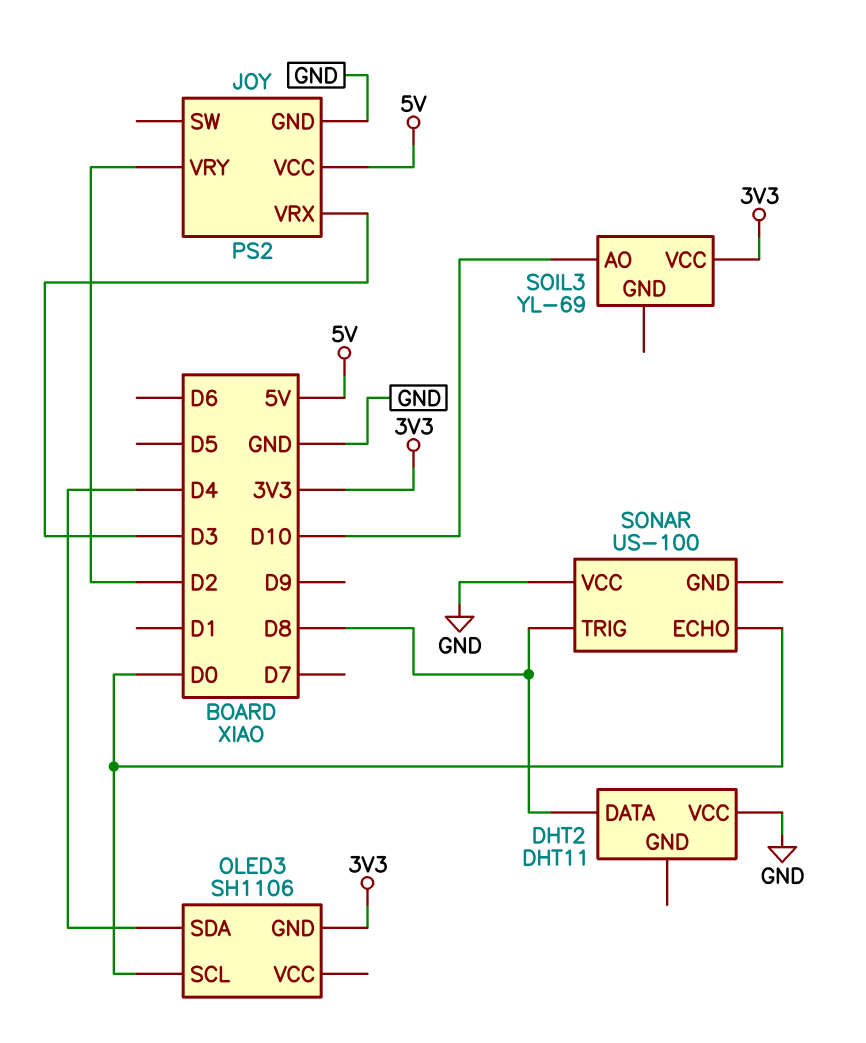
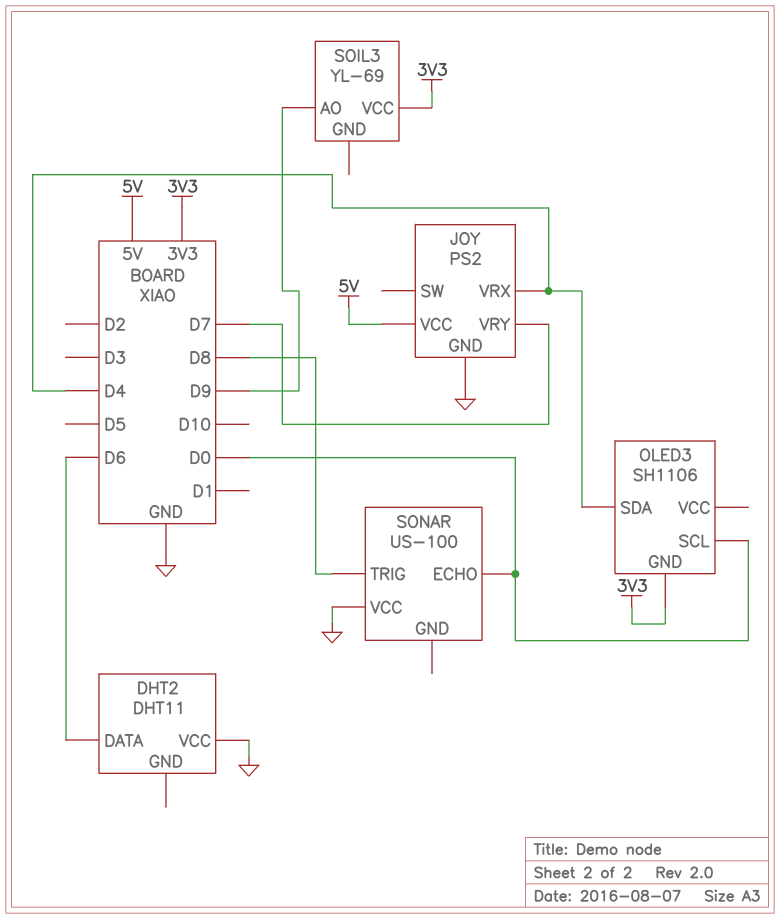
DHT2 pin DATA: D8 -> D6
JOY pin VRX: D3 -> D4
JOY pin VRY: D2 -> D7
SOIL3 pin AO: D10 -> D9

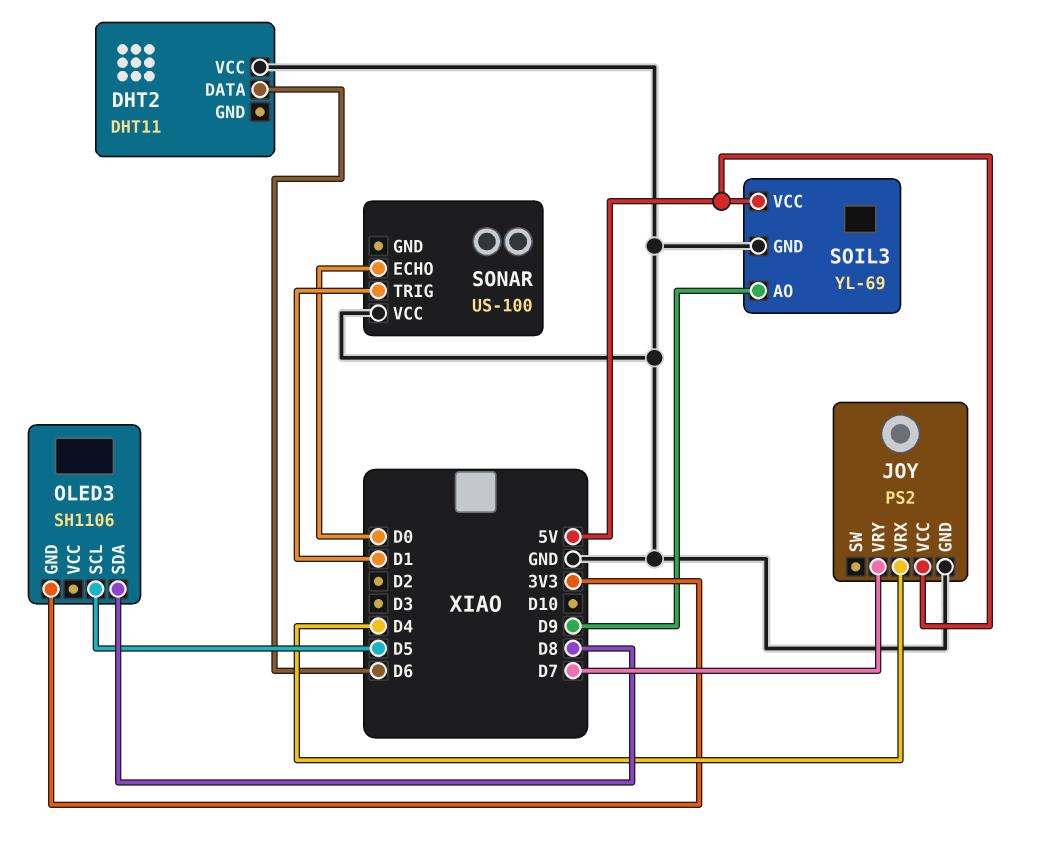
OLED3 pin SCL: D0 -> D5
OLED3 pin SDA: D4 -> D8
SOIL3 pin GND: none -> GND
SOIL3 pin VCC: 3V3 -> 5V
SONAR pin TRIG: D8 -> D1

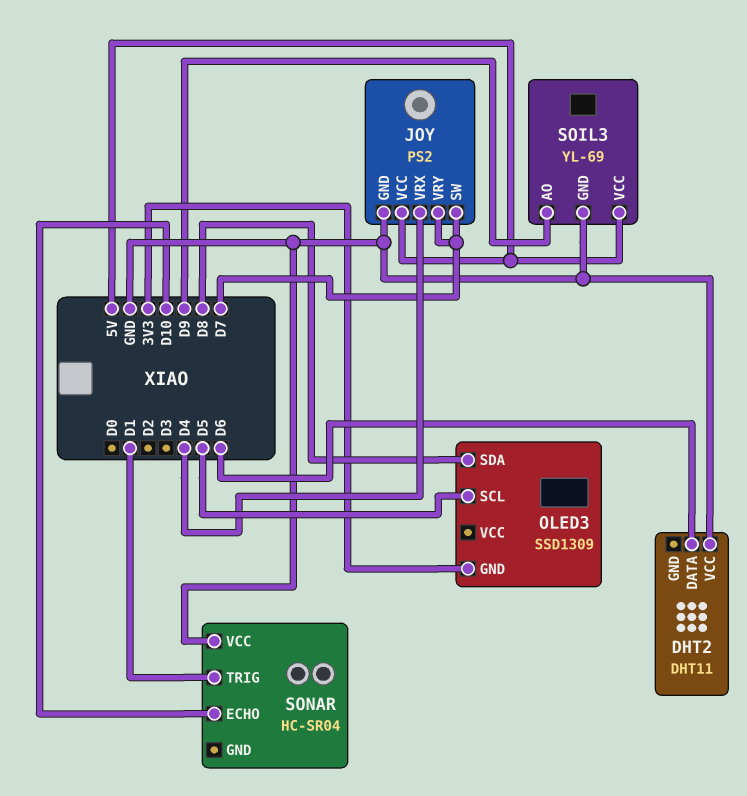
JOY pin SW: none -> D7
OLED3: SH1106 -> SSD1309
SONAR: US-100 -> HC-SR04
SONAR pin ECHO: D0 -> D10

